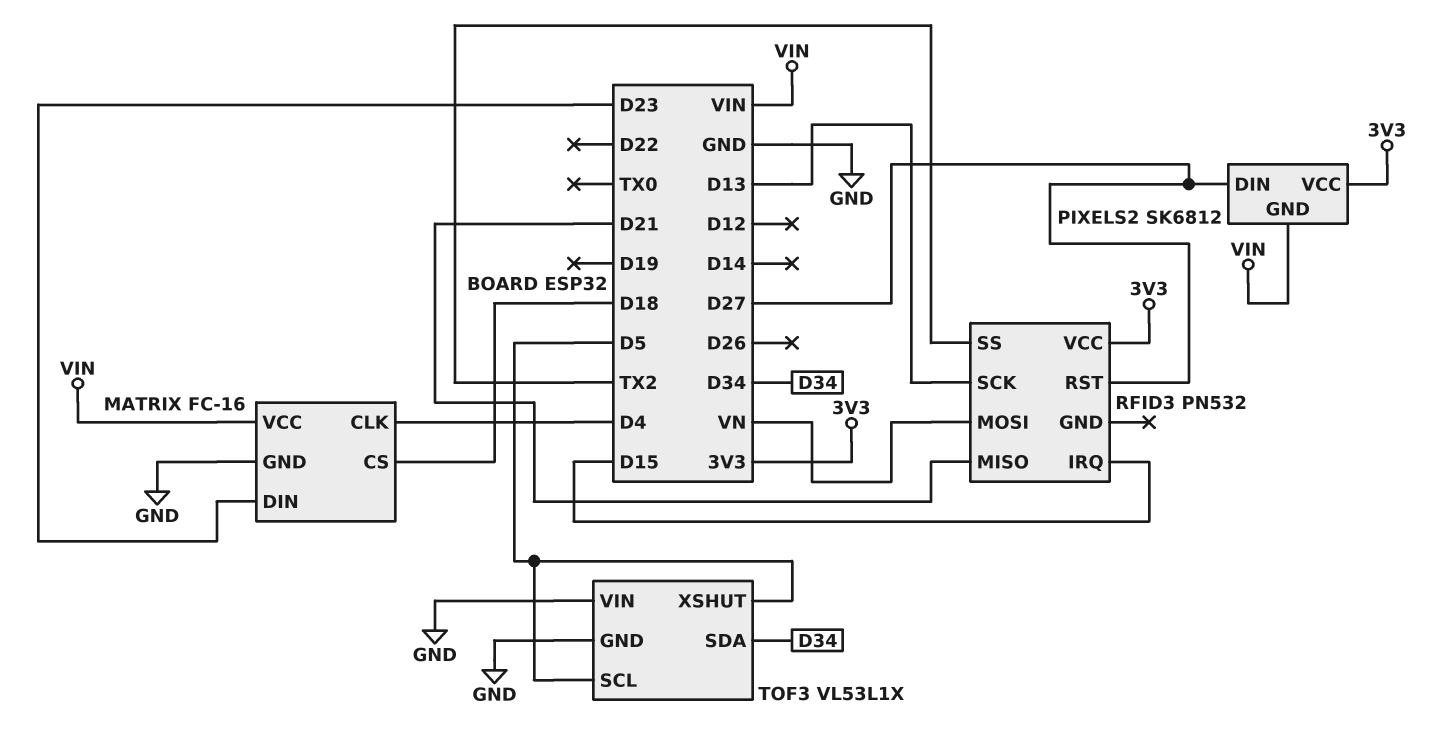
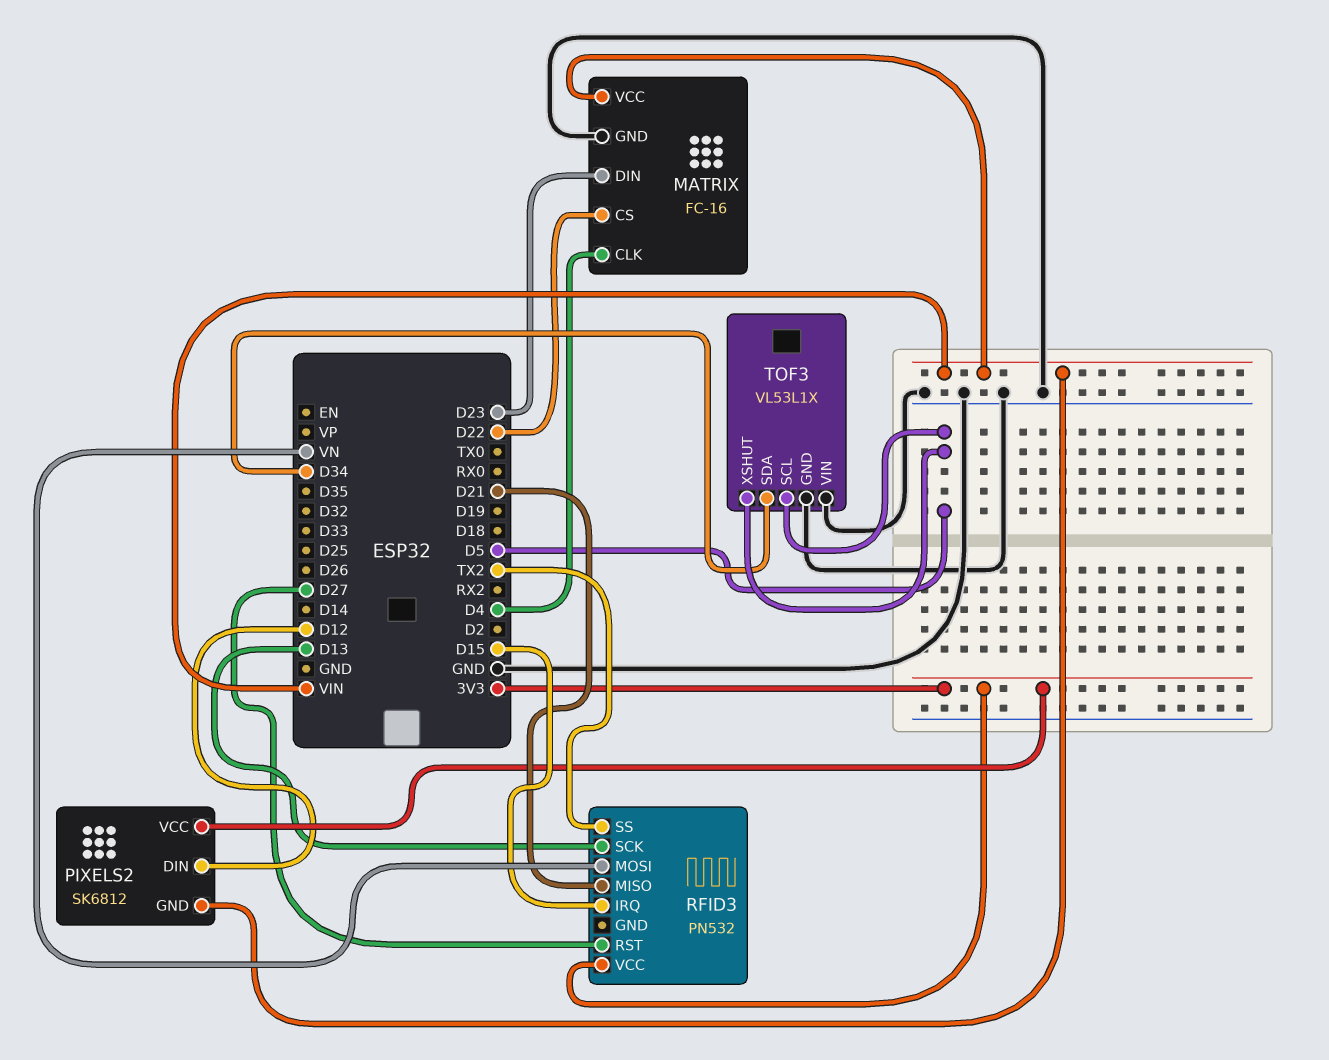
MATRIX pin CS: D18 -> D22
PIXELS2 pin DIN: D27 -> D12

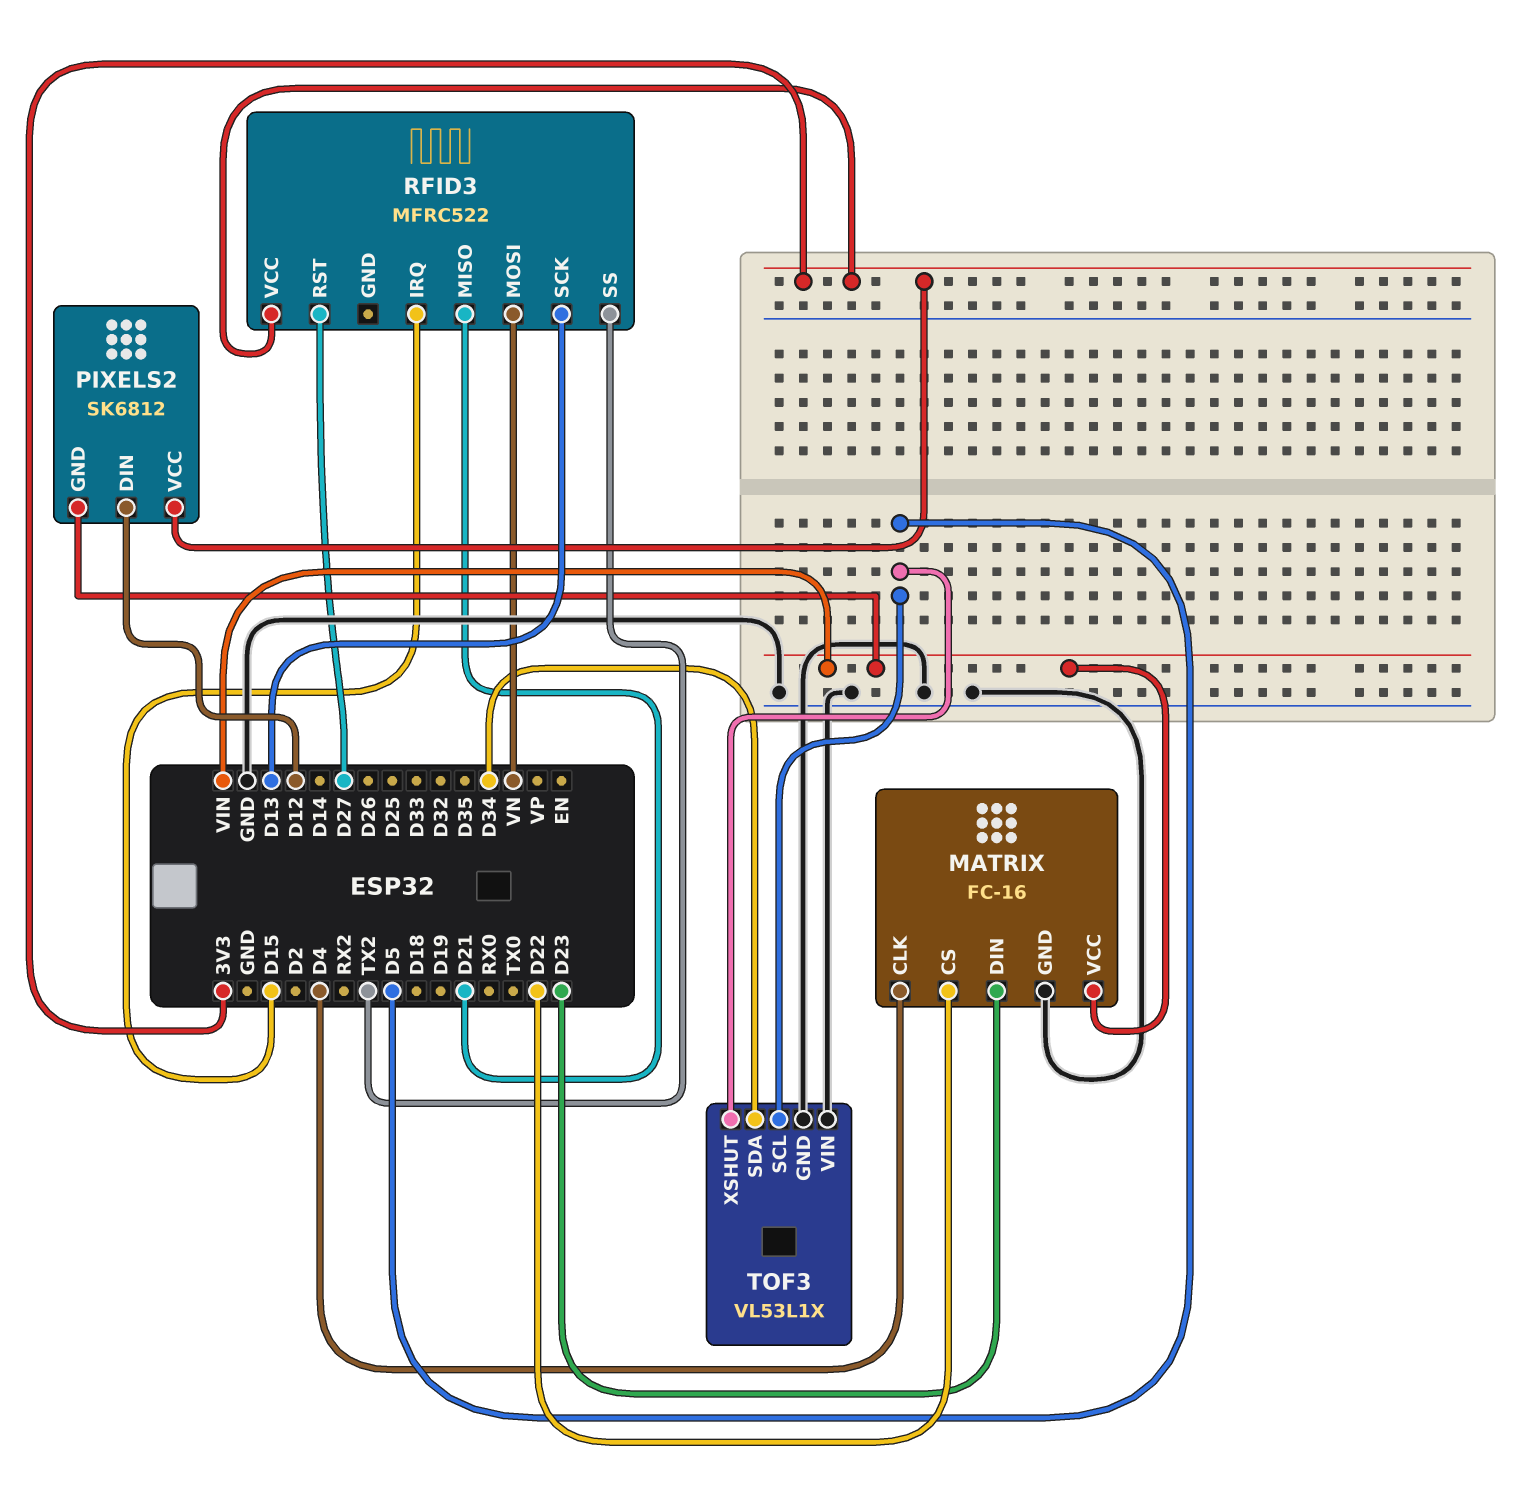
RFID3: PN532 -> MFRC522

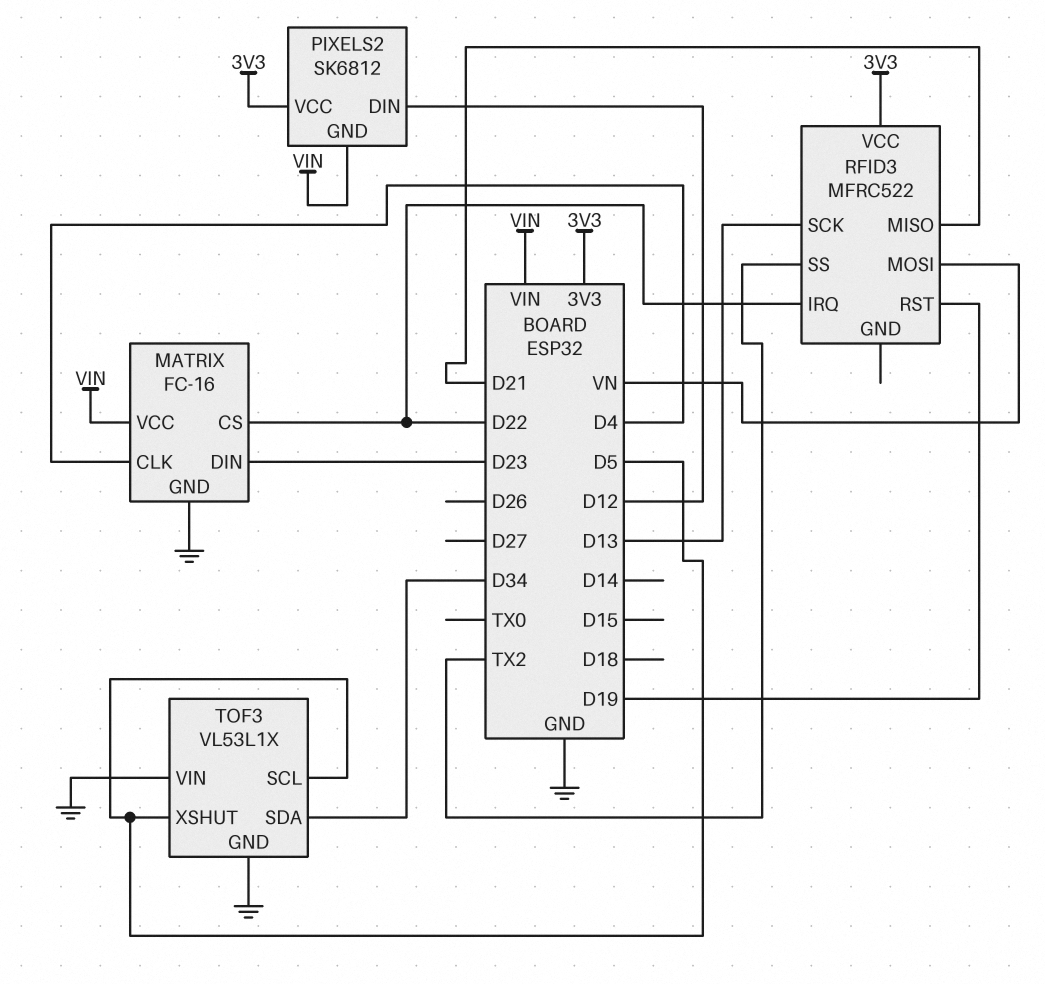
RFID3 pin IRQ: D15 -> D22
RFID3 pin RST: D27 -> D19

